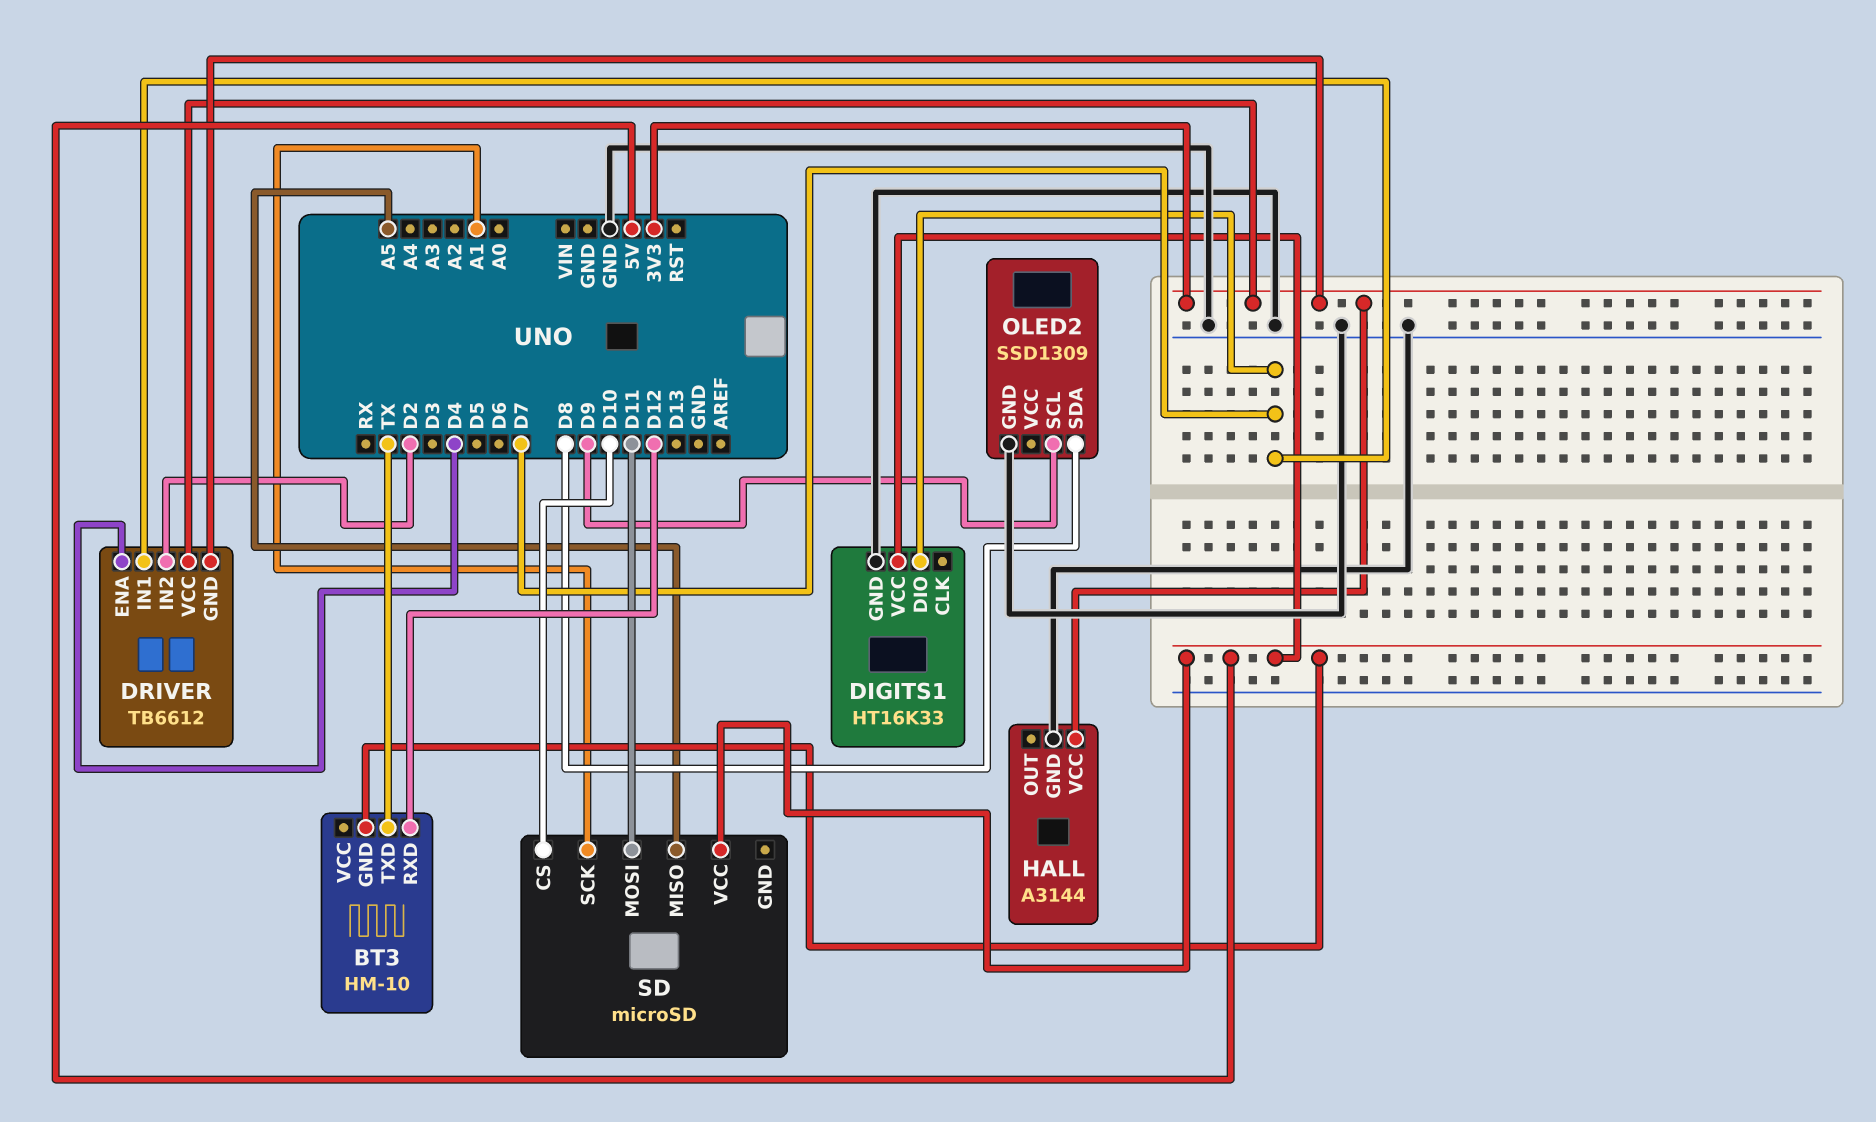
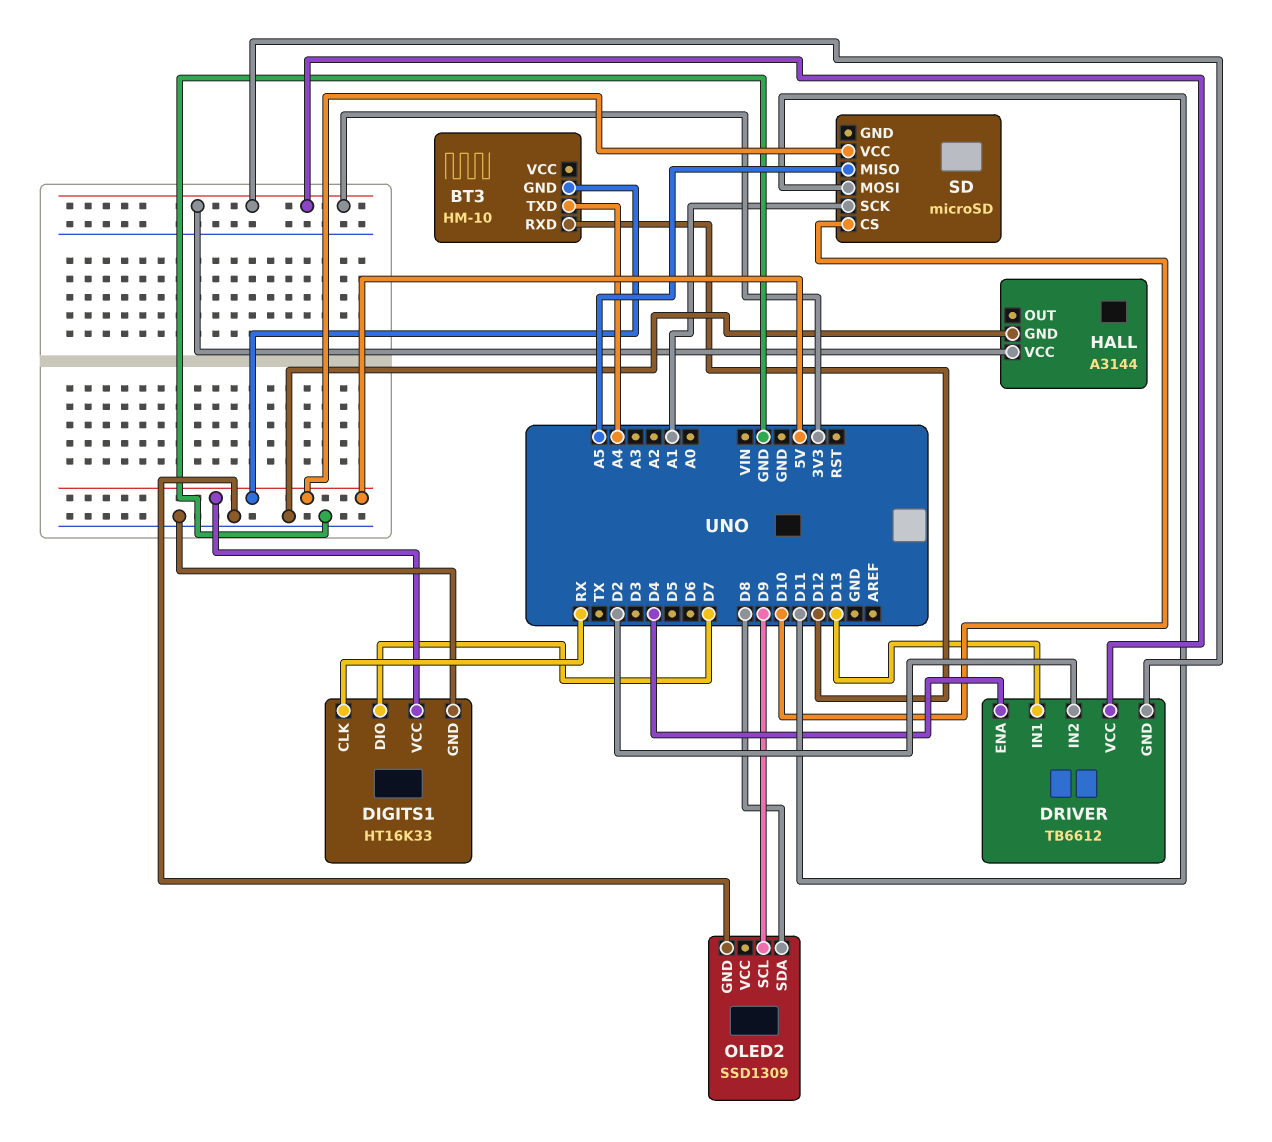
BT3 pin TXD: TX -> A4
DIGITS1 pin CLK: none -> RX
DRIVER pin IN1: D7 -> D13

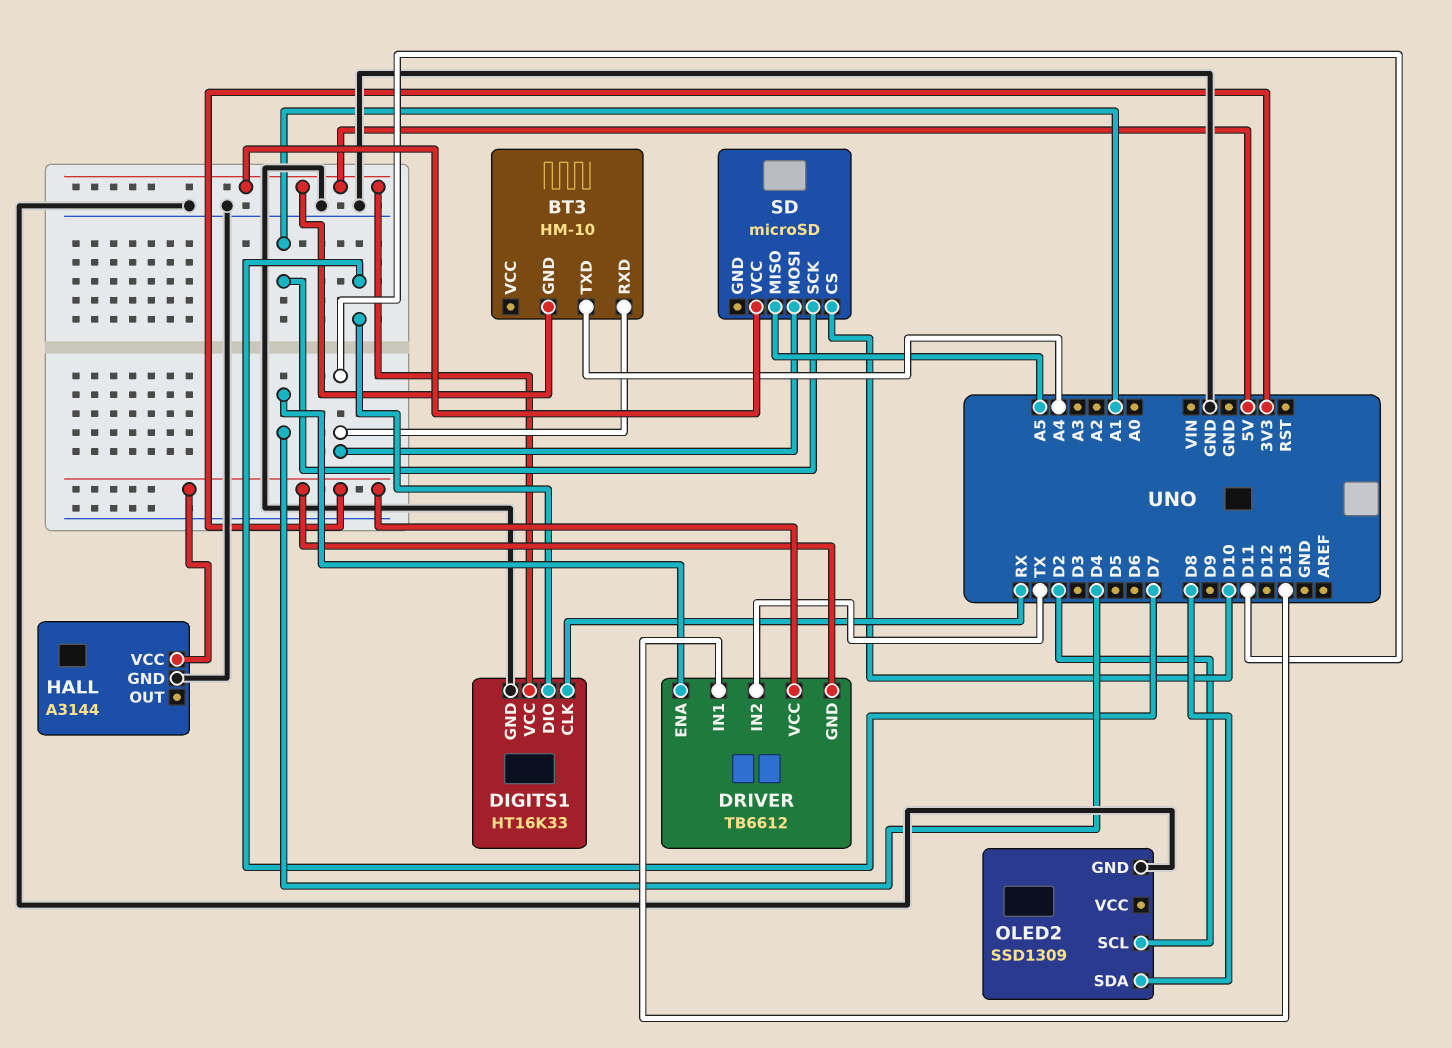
BT3 pin RXD: D12 -> D11
DRIVER pin IN2: D2 -> TX
OLED2 pin SCL: D9 -> D2

